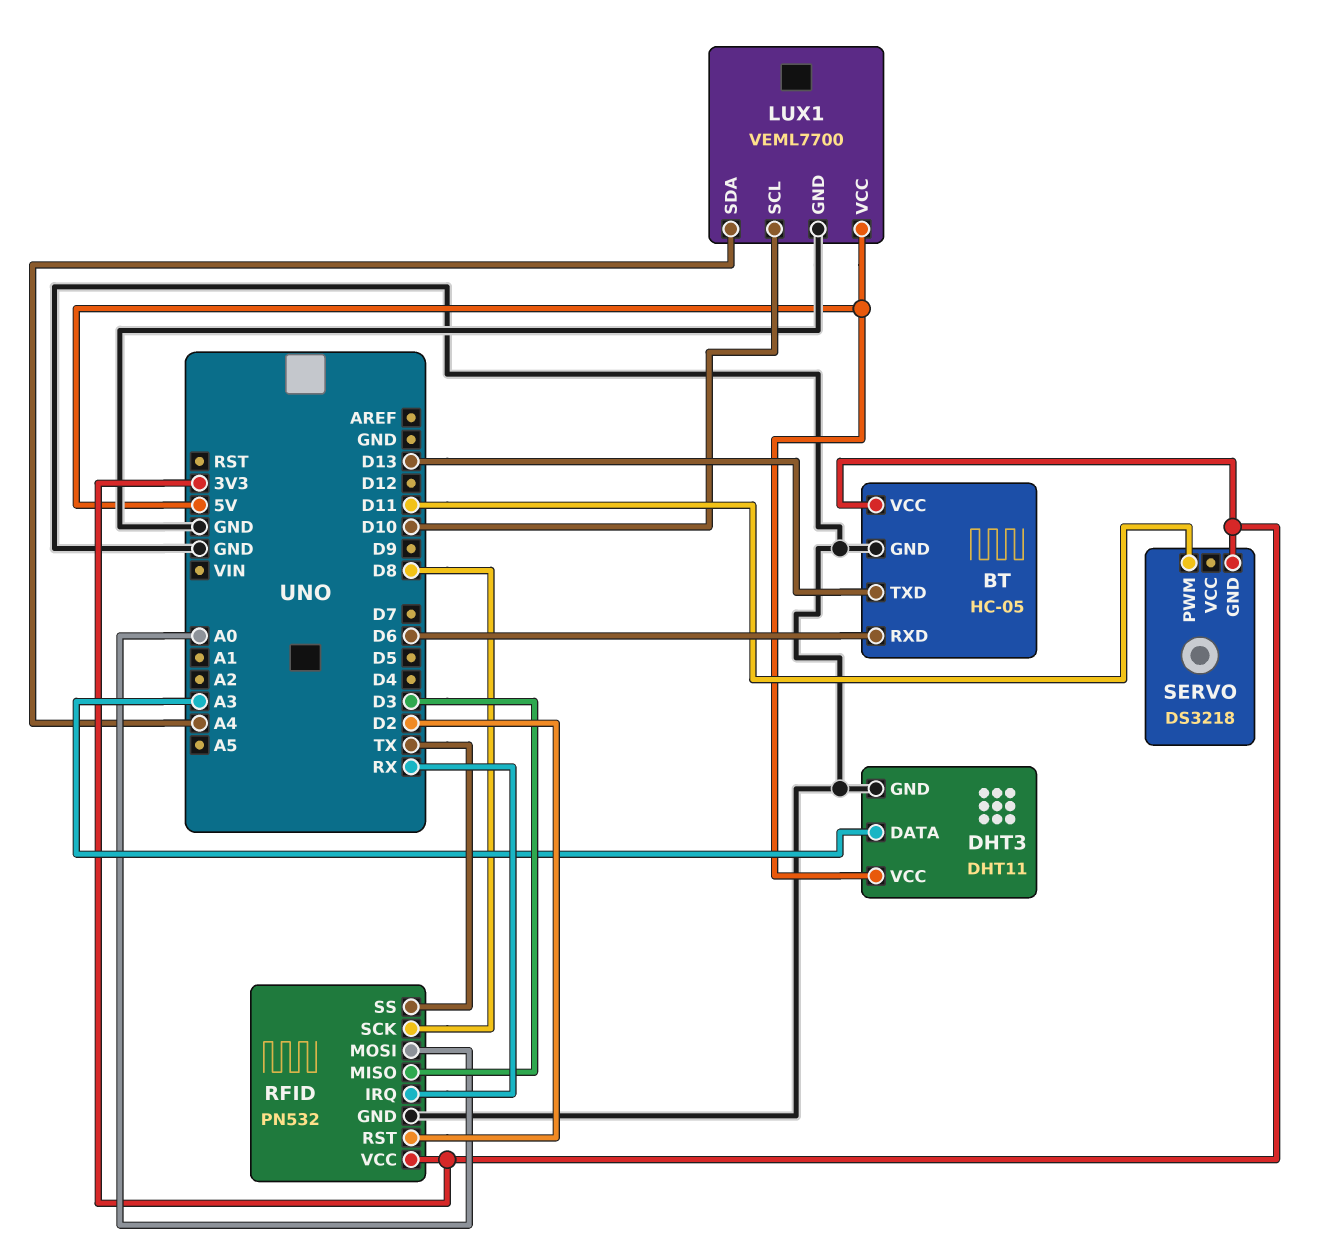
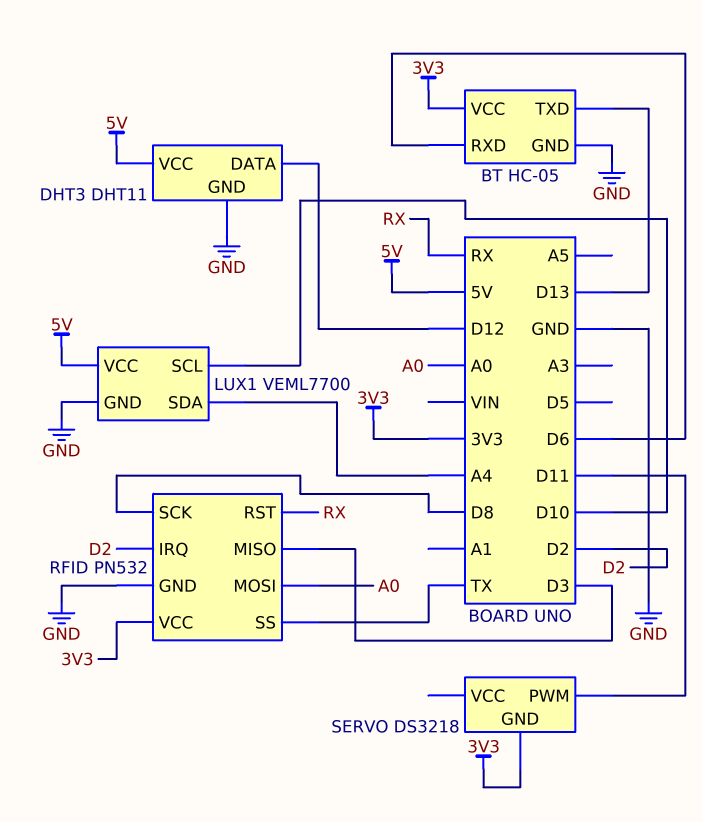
DHT3 pin DATA: A3 -> D12
RFID pin IRQ: RX -> D2
RFID pin RST: D2 -> RX

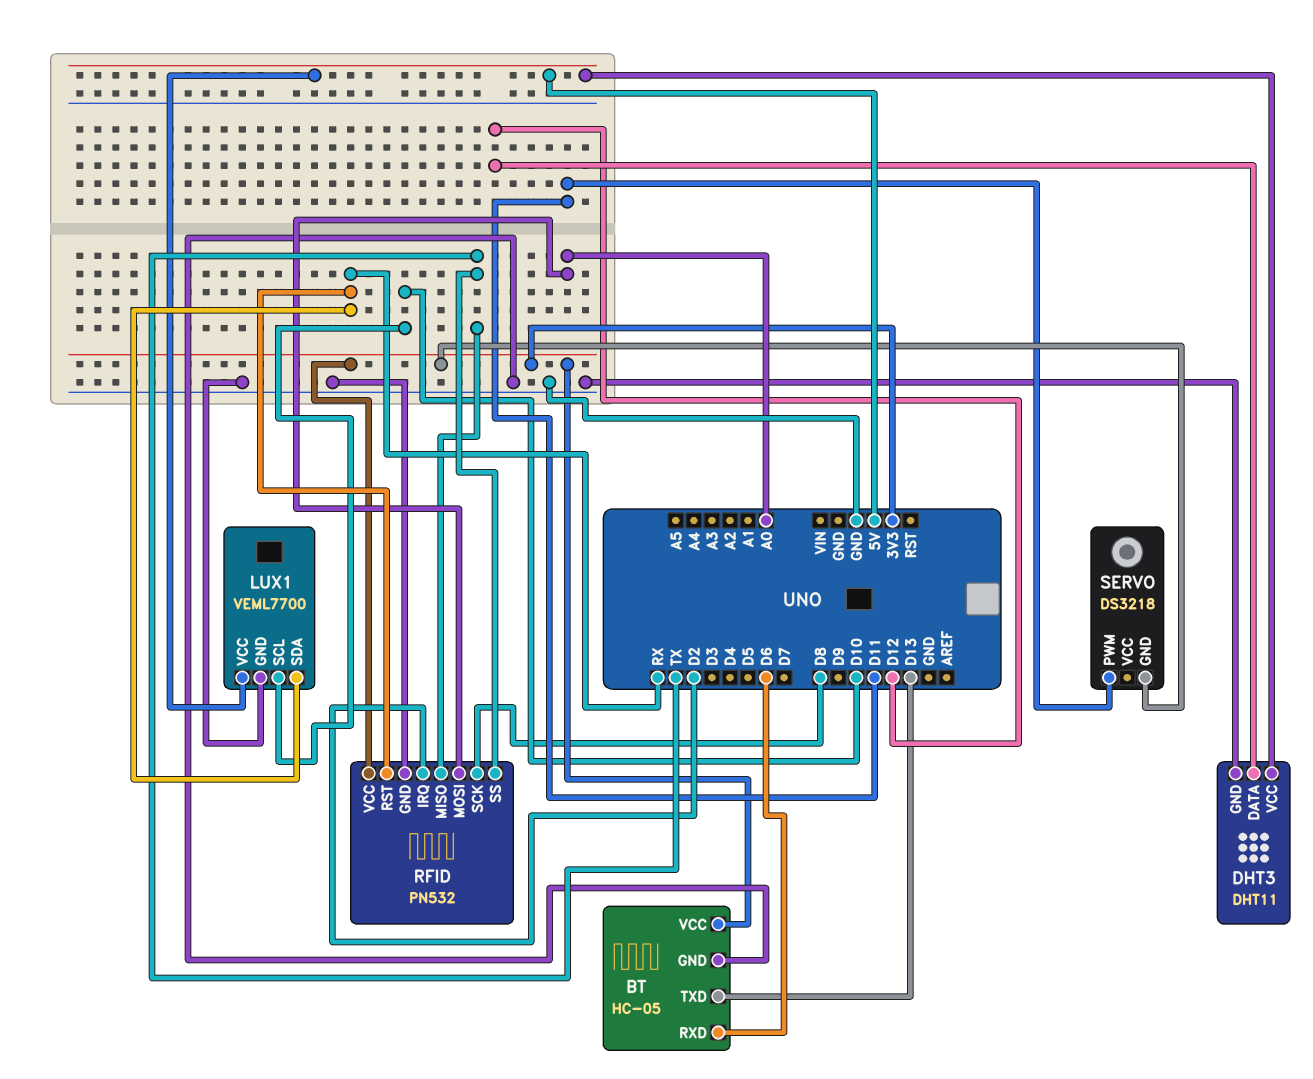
LUX1 pin SDA: A4 -> RX
RFID pin MISO: D3 -> TX

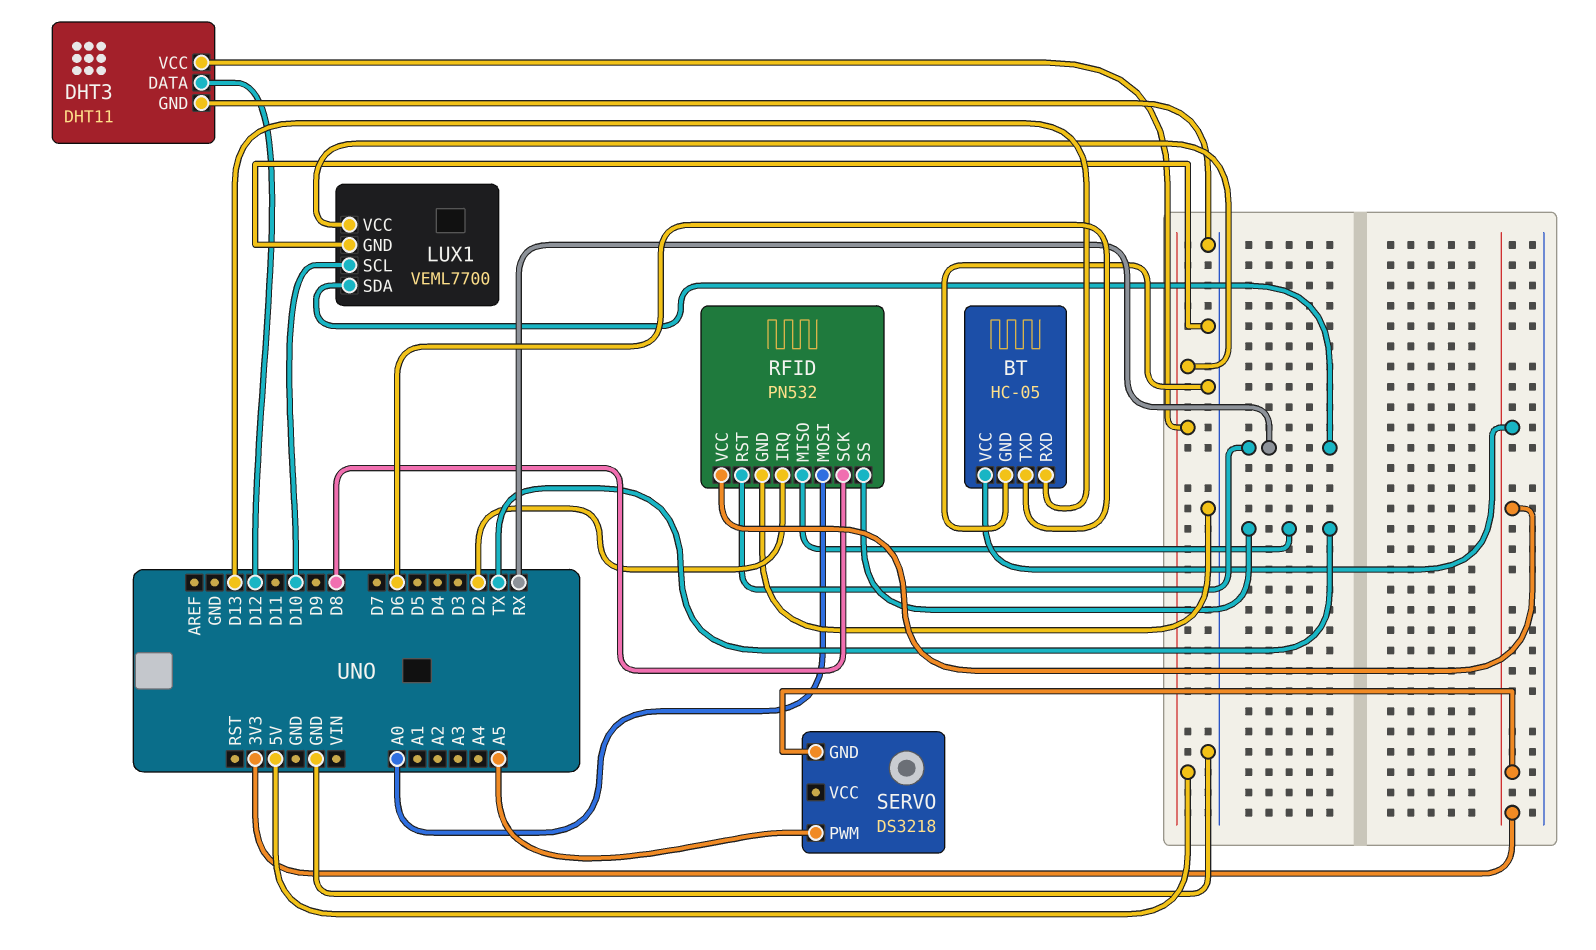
BT pin RXD: D6 -> D13
BT pin TXD: D13 -> D6
SERVO pin PWM: D11 -> A5

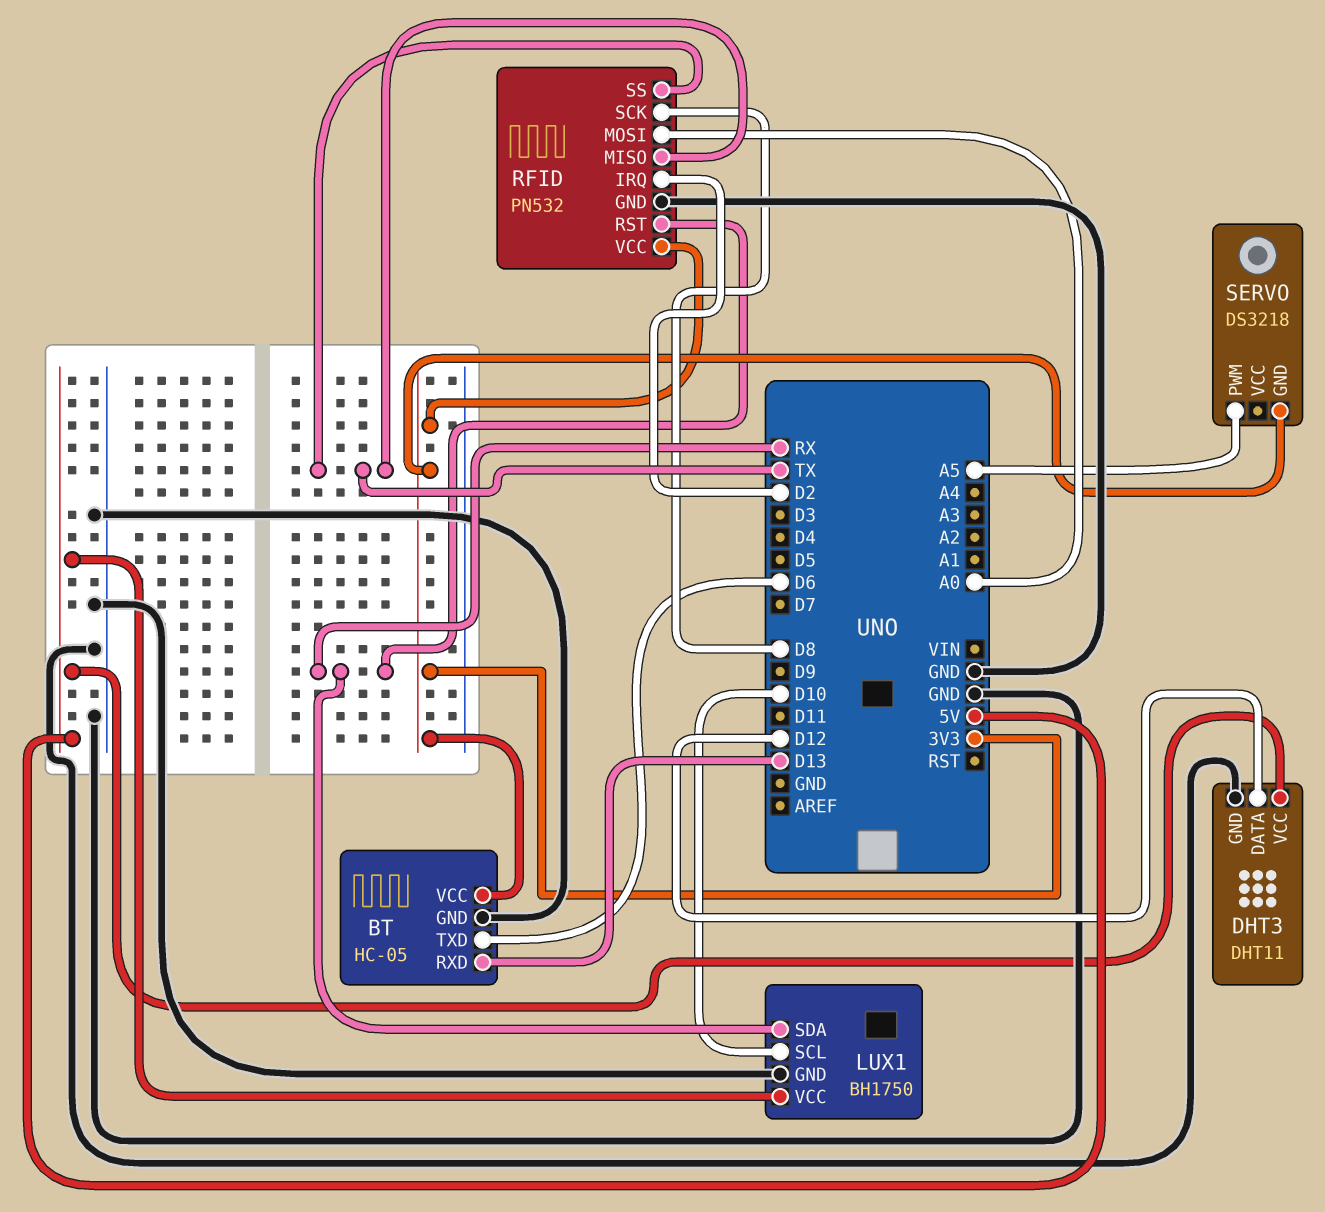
LUX1: VEML7700 -> BH1750

